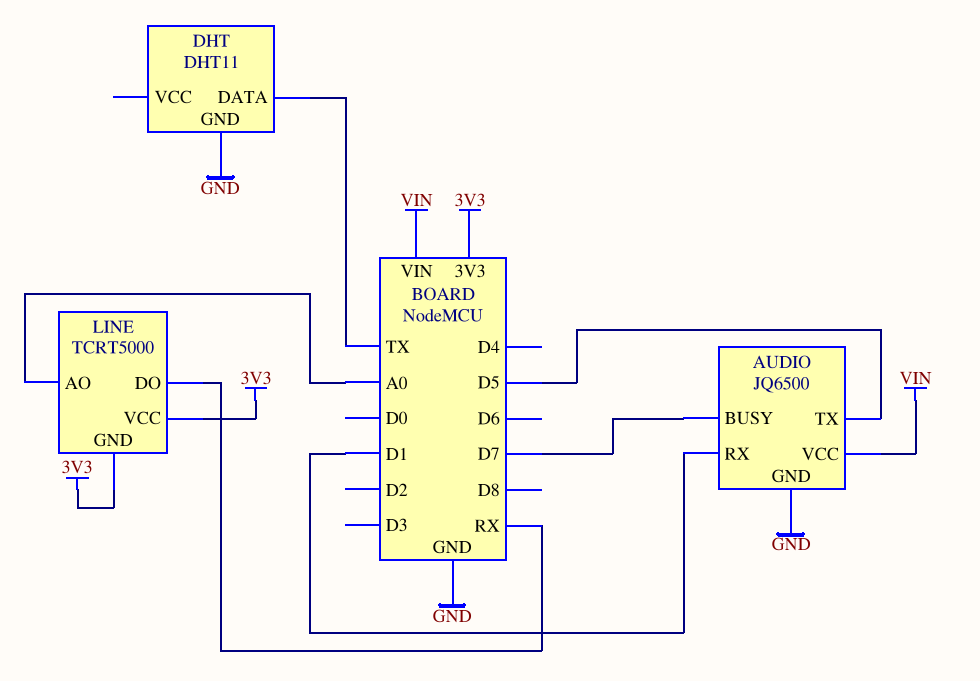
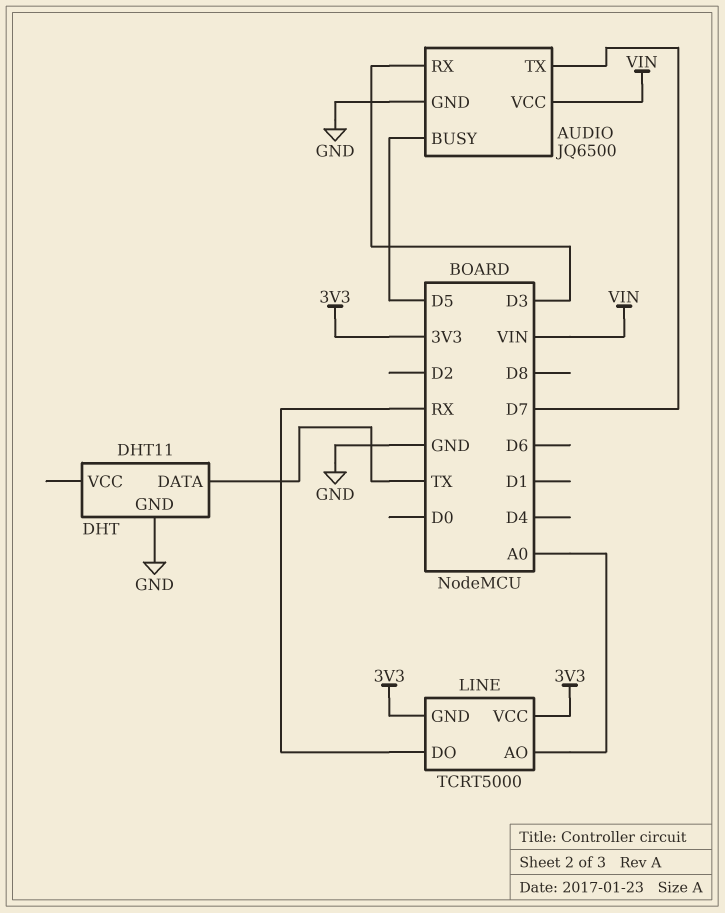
AUDIO pin BUSY: D7 -> D5
AUDIO pin RX: D1 -> D3
AUDIO pin TX: D5 -> D7

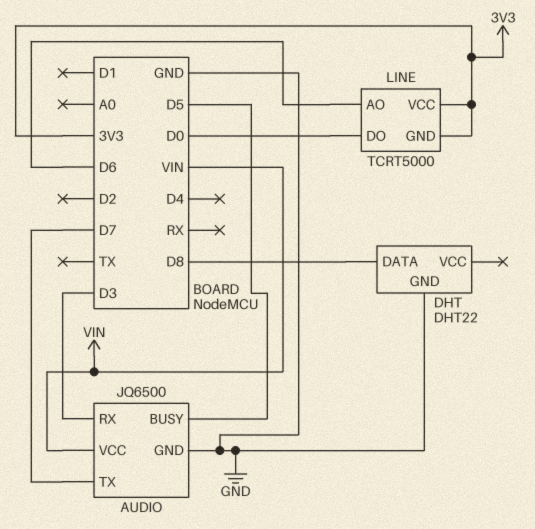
DHT: DHT11 -> DHT22
DHT pin DATA: TX -> D8
LINE pin AO: A0 -> D6
LINE pin DO: RX -> D0

